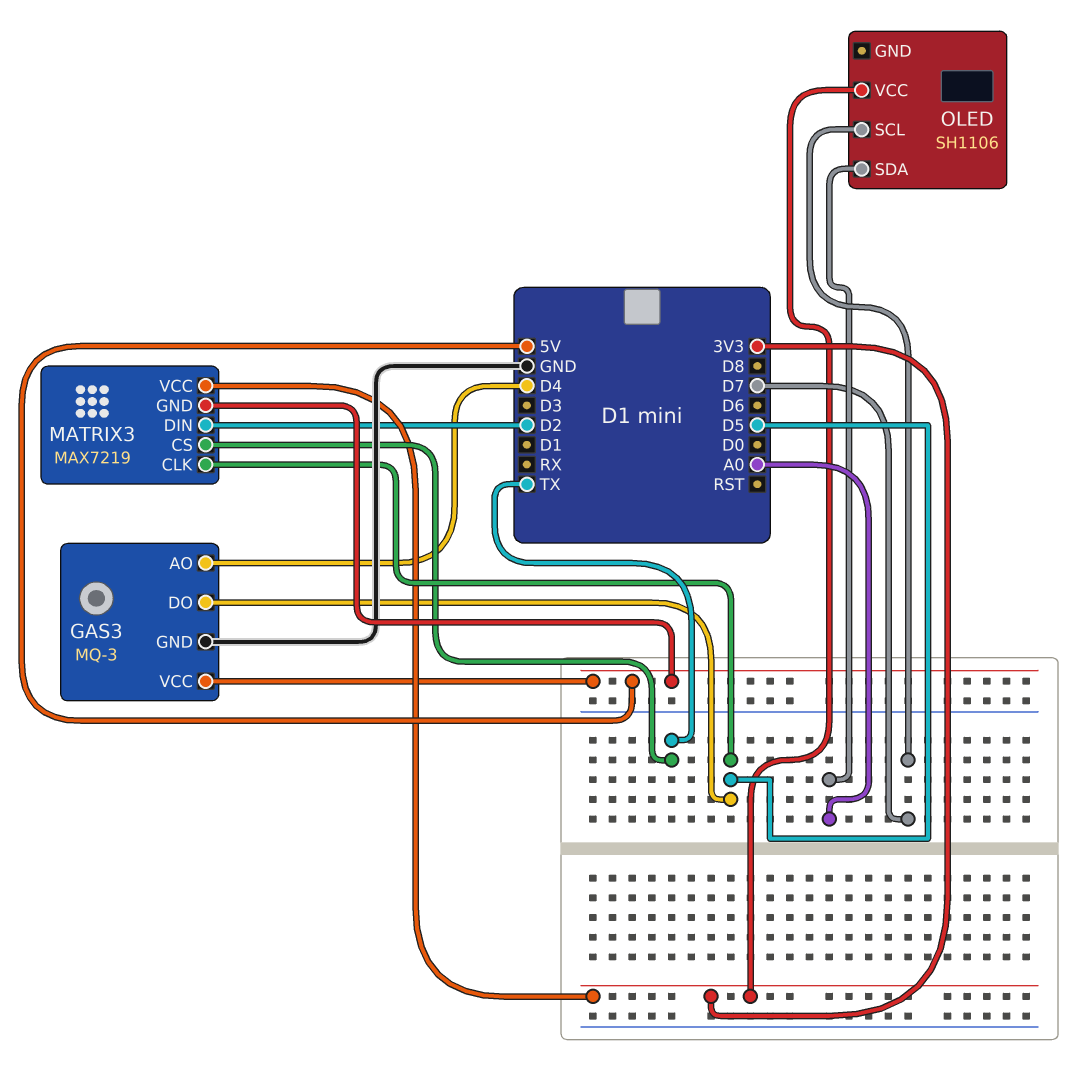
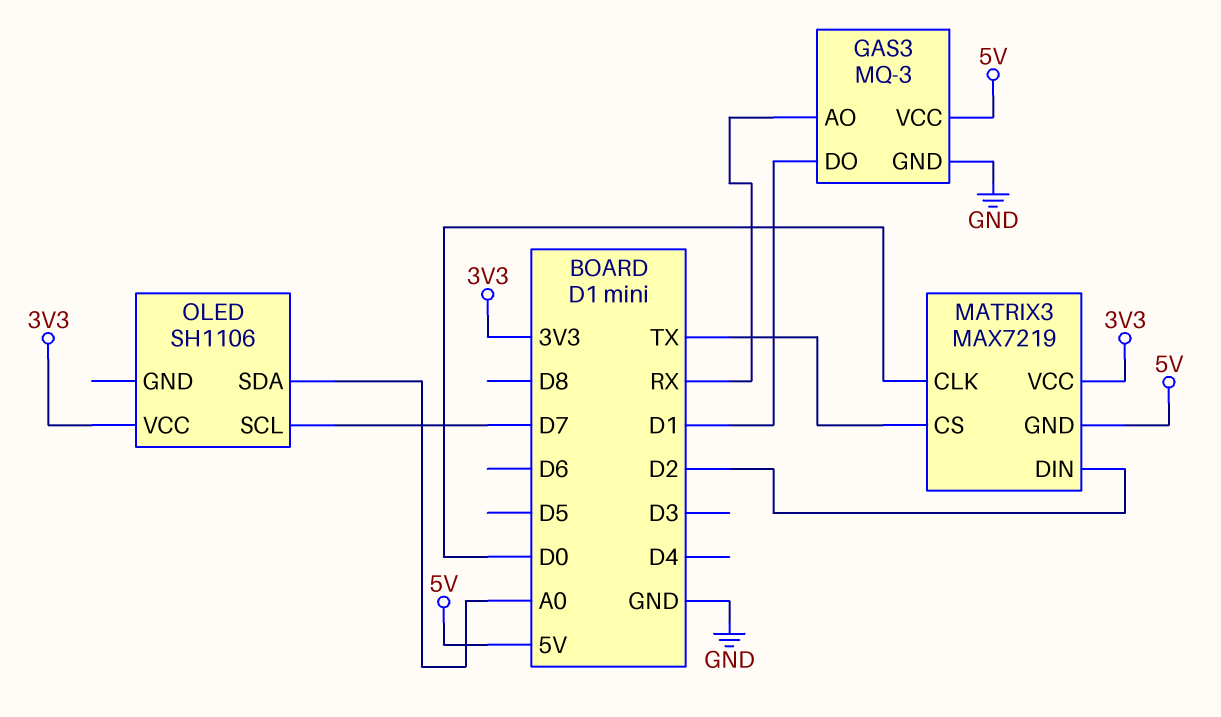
GAS3 pin AO: D4 -> RX
GAS3 pin DO: D5 -> D1
MATRIX3 pin CLK: D5 -> D0

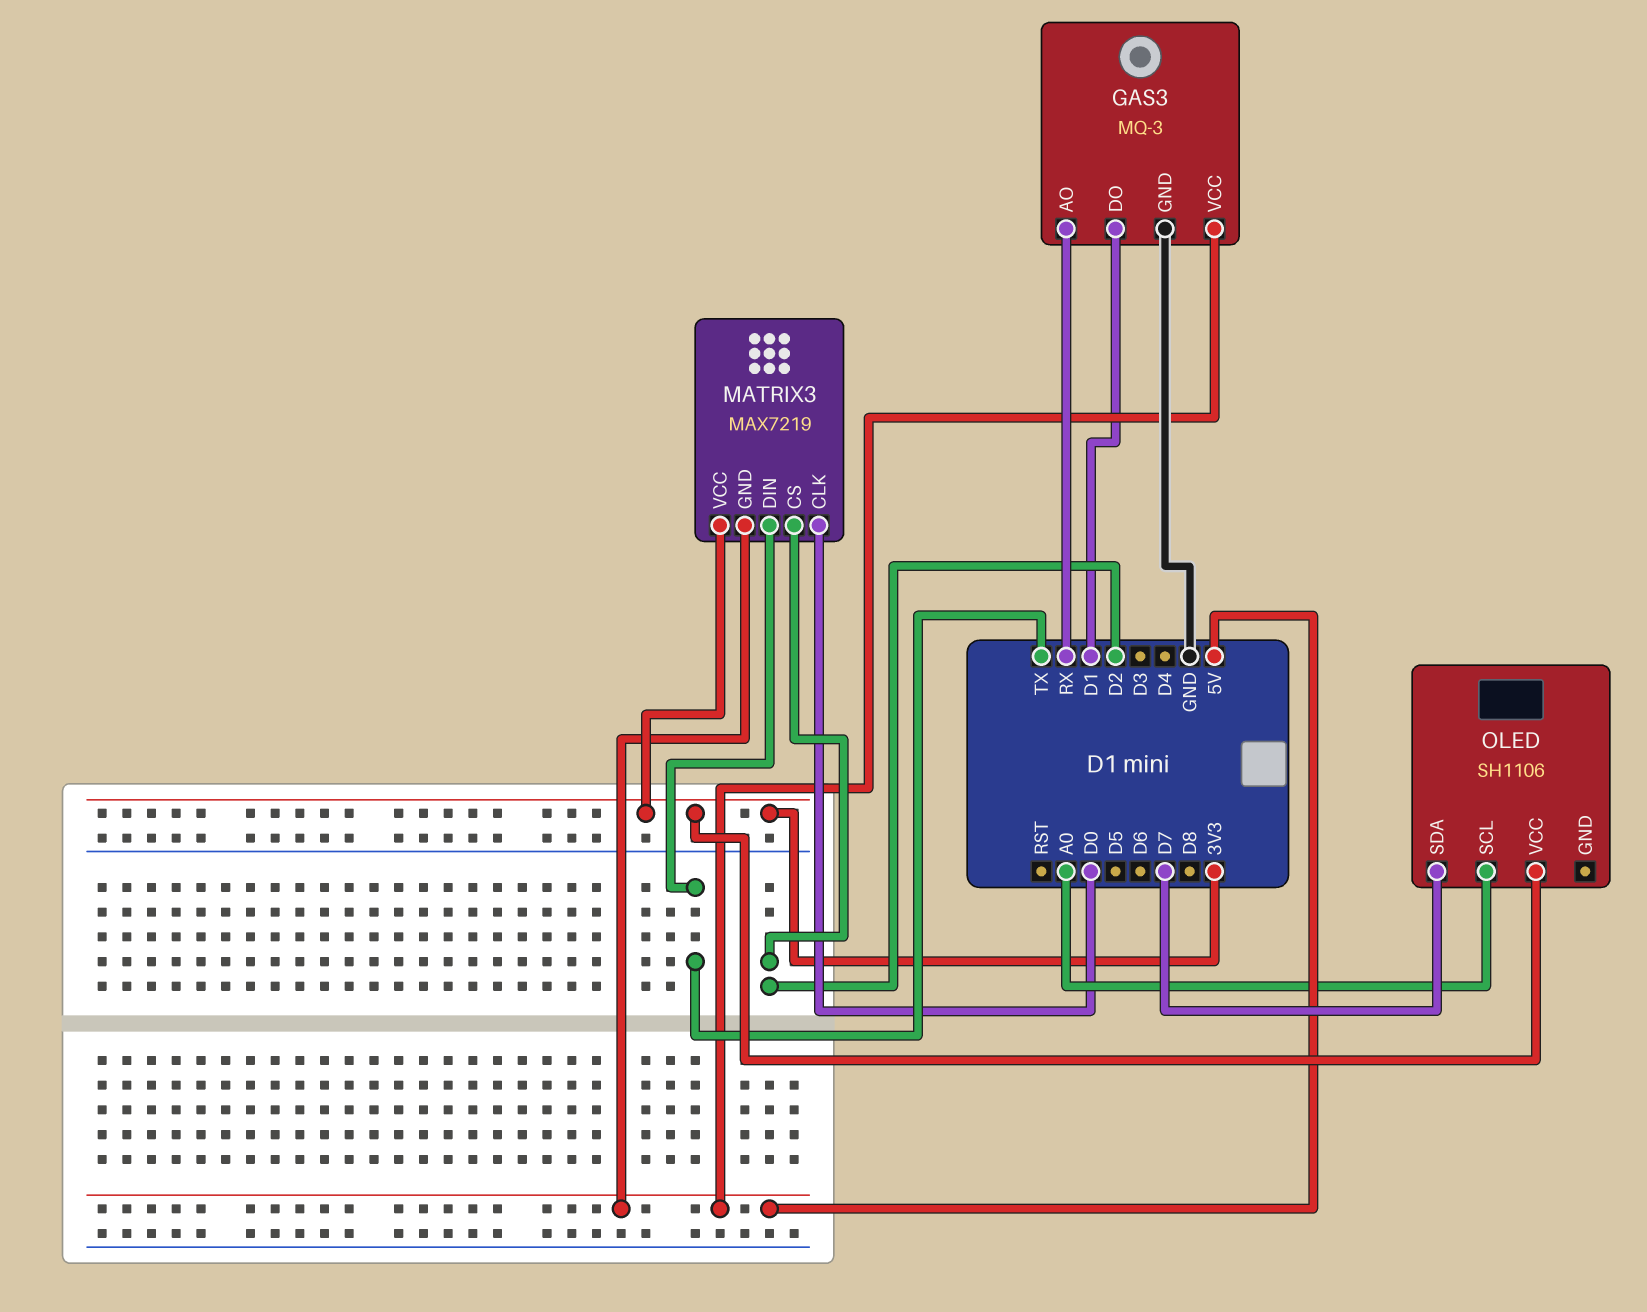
MATRIX3 pin CS: TX -> D2
MATRIX3 pin DIN: D2 -> TX
OLED pin SCL: D7 -> A0
OLED pin SDA: A0 -> D7

